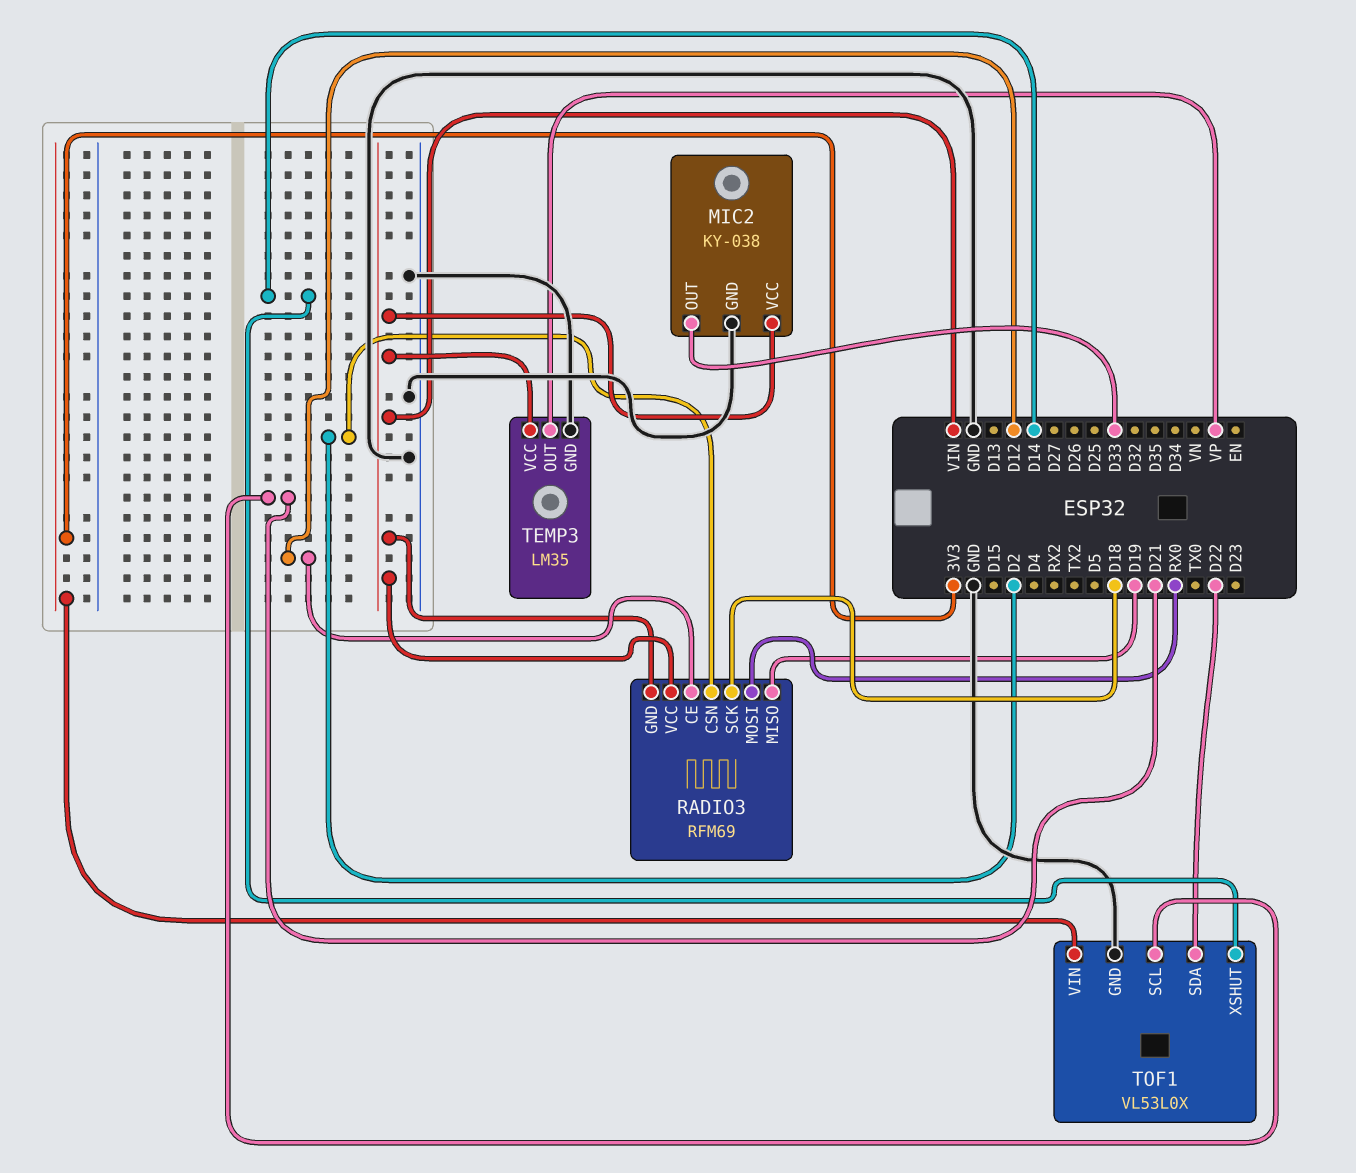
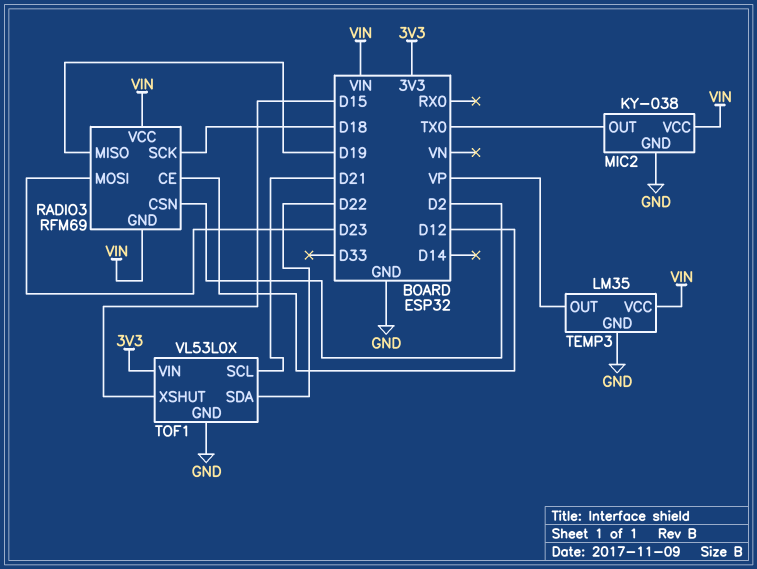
MIC2 pin OUT: D33 -> TX0
RADIO3 pin MOSI: RX0 -> D23
TOF1 pin XSHUT: D14 -> D15

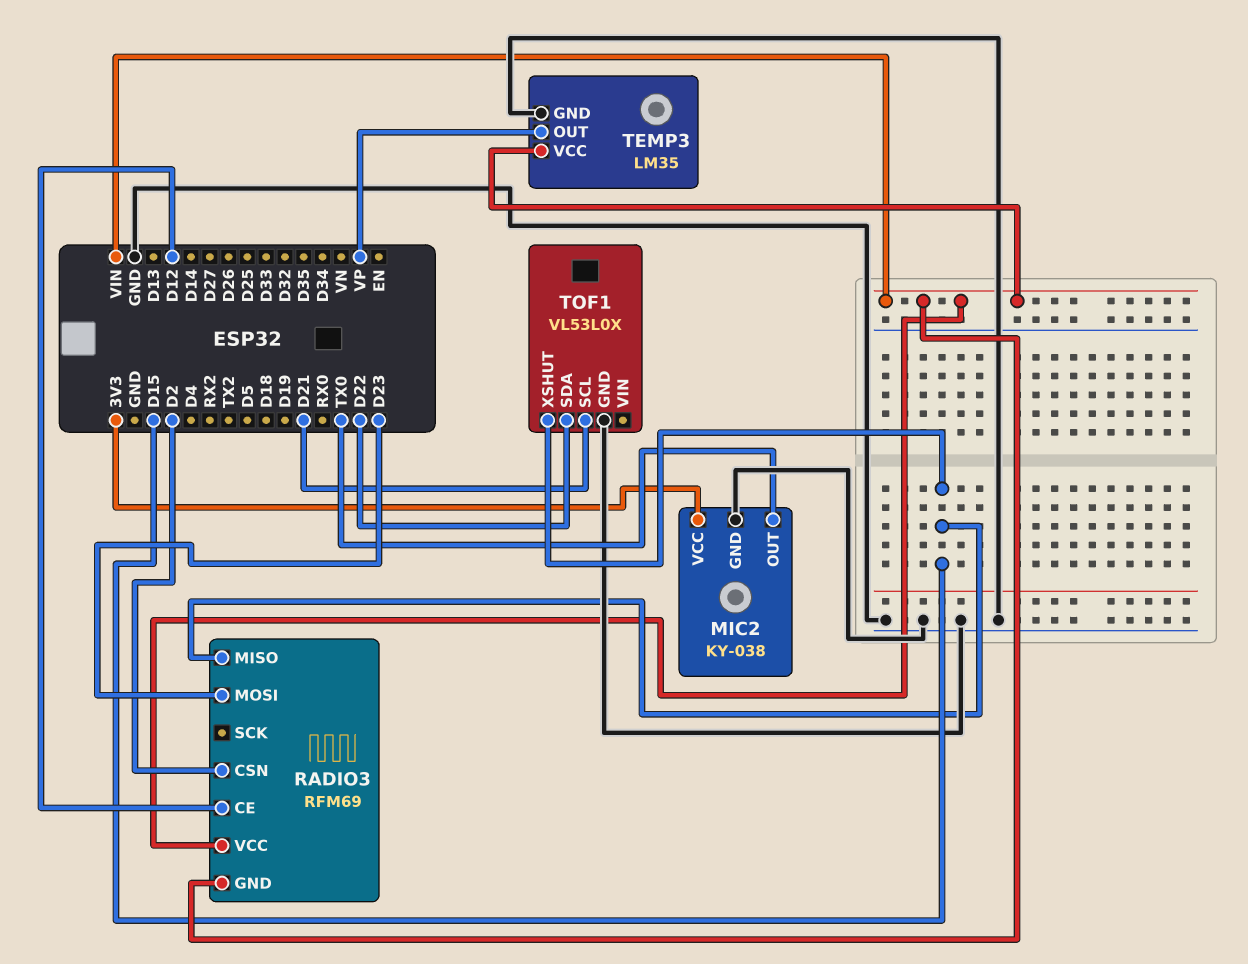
MIC2 pin VCC: VIN -> 3V3
RADIO3 pin MISO: D19 -> D15
RADIO3 pin SCK: D18 -> none
TOF1 pin VIN: 3V3 -> none

